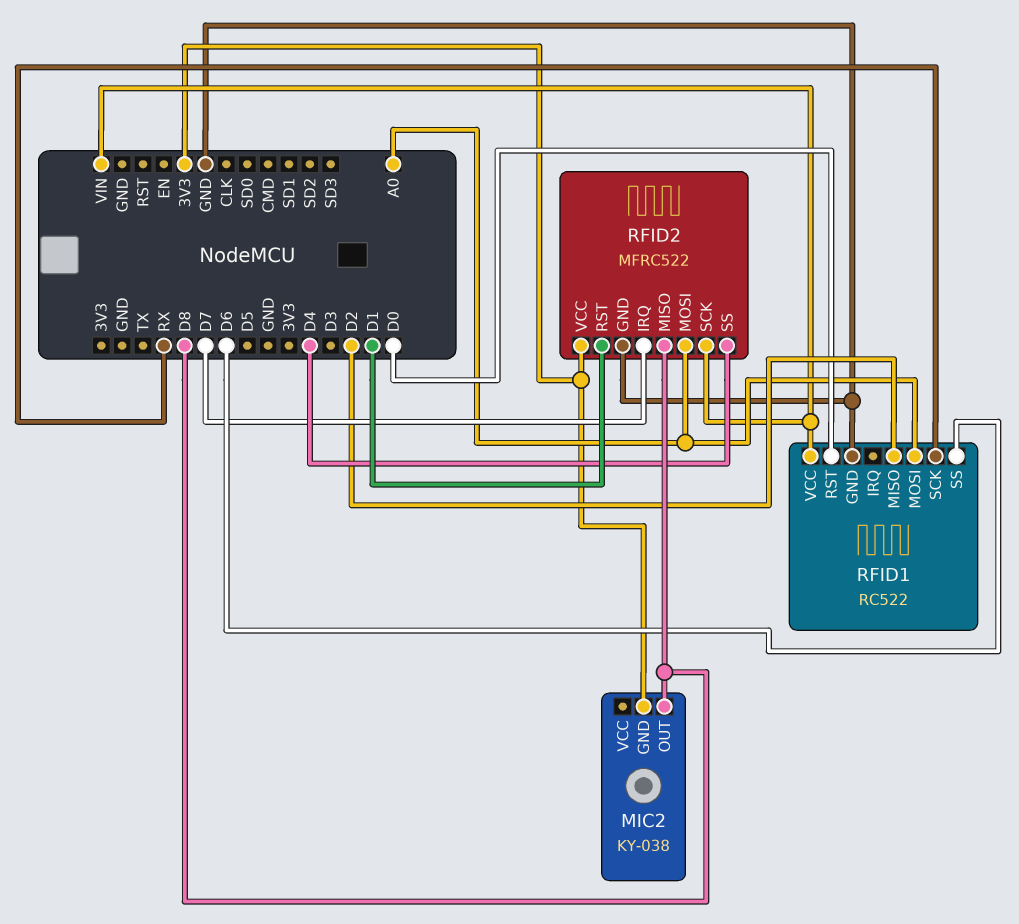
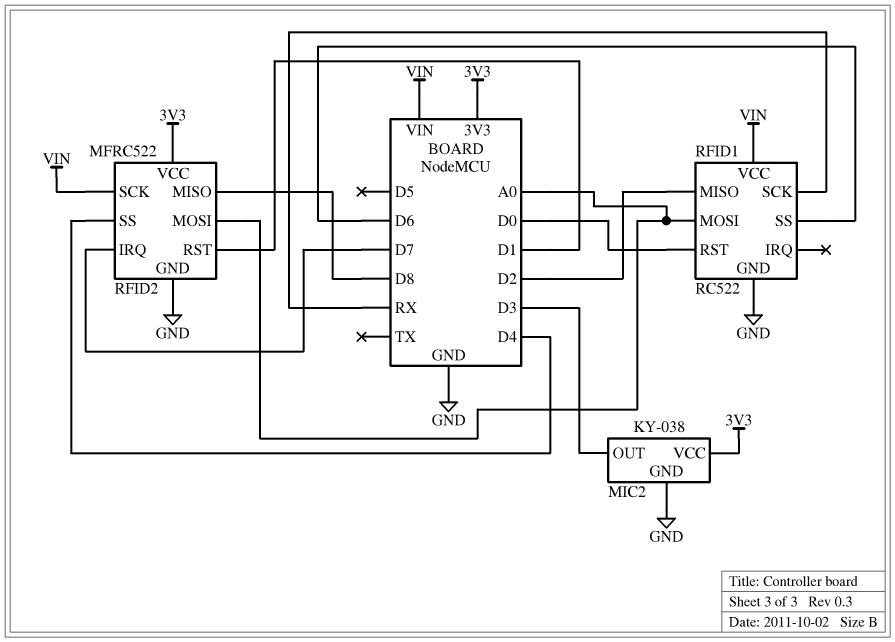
MIC2 pin GND: 3V3 -> GND
MIC2 pin OUT: D8 -> D3
MIC2 pin VCC: none -> 3V3

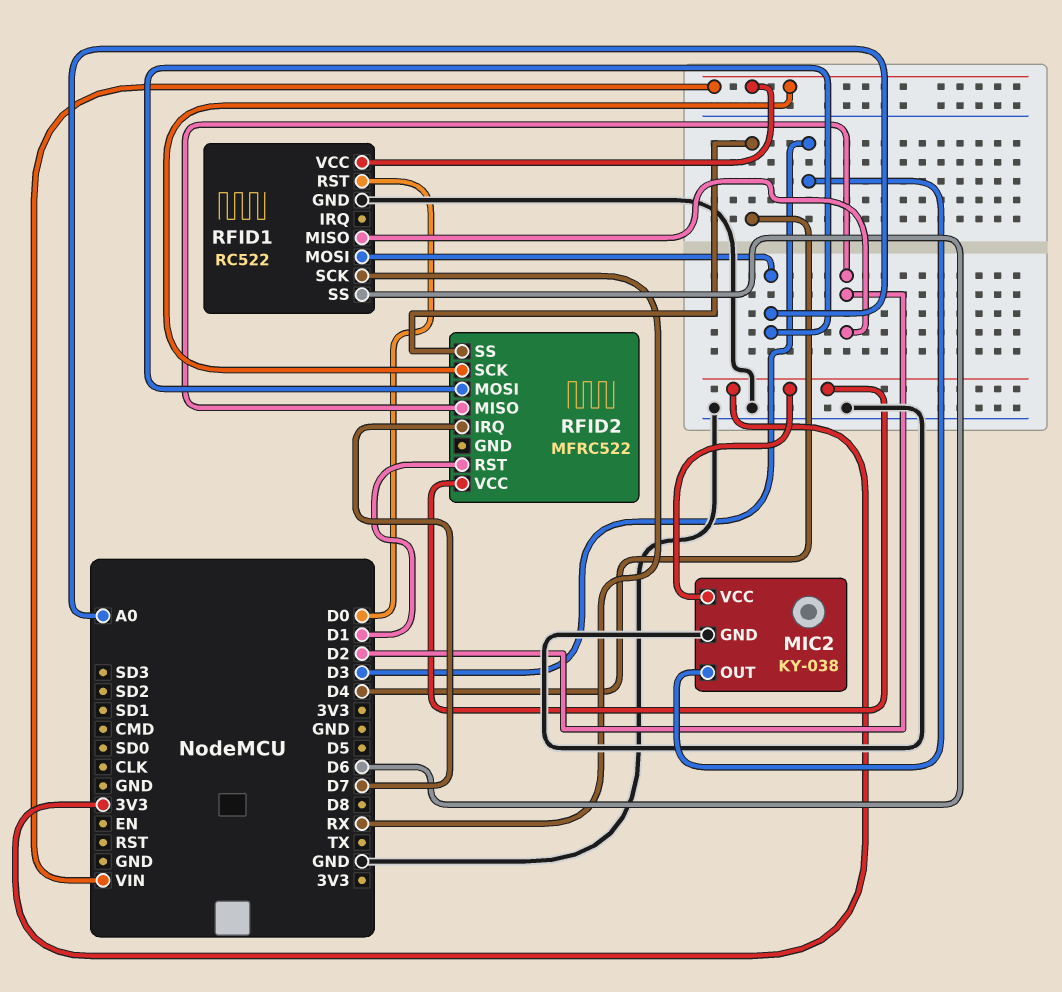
RFID2 pin GND: GND -> none
RFID2 pin MISO: D8 -> D2

